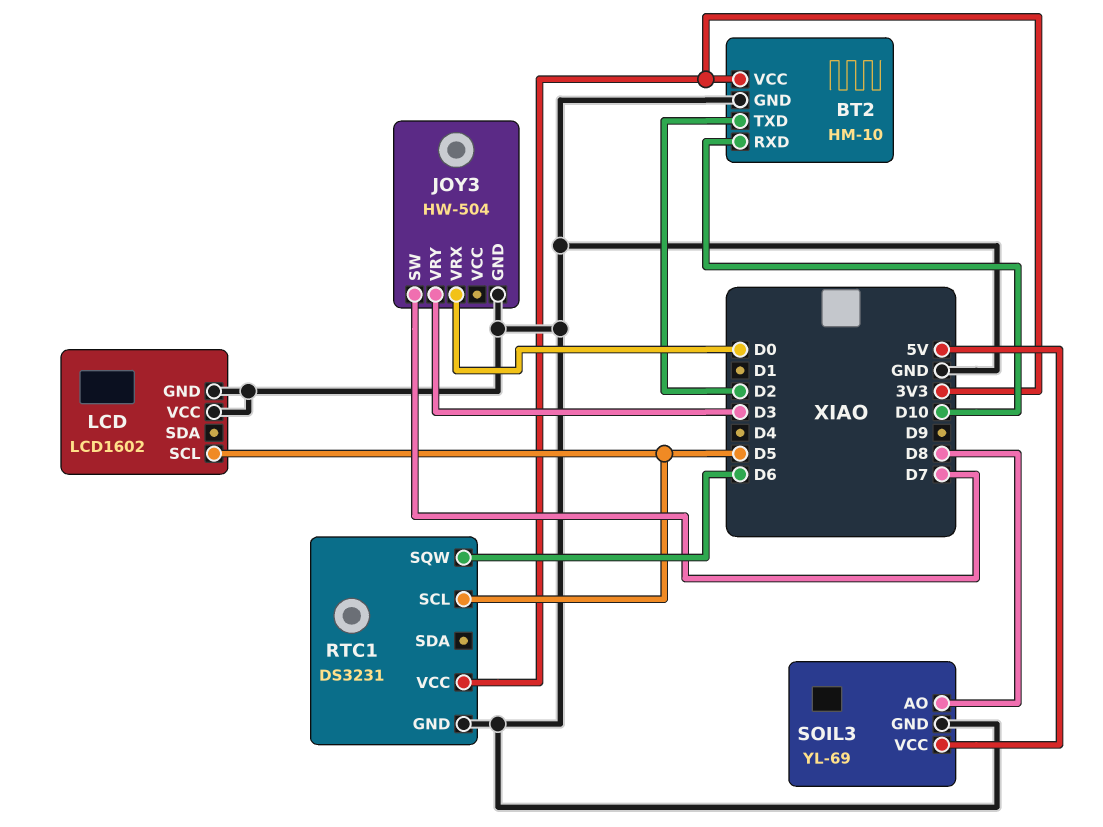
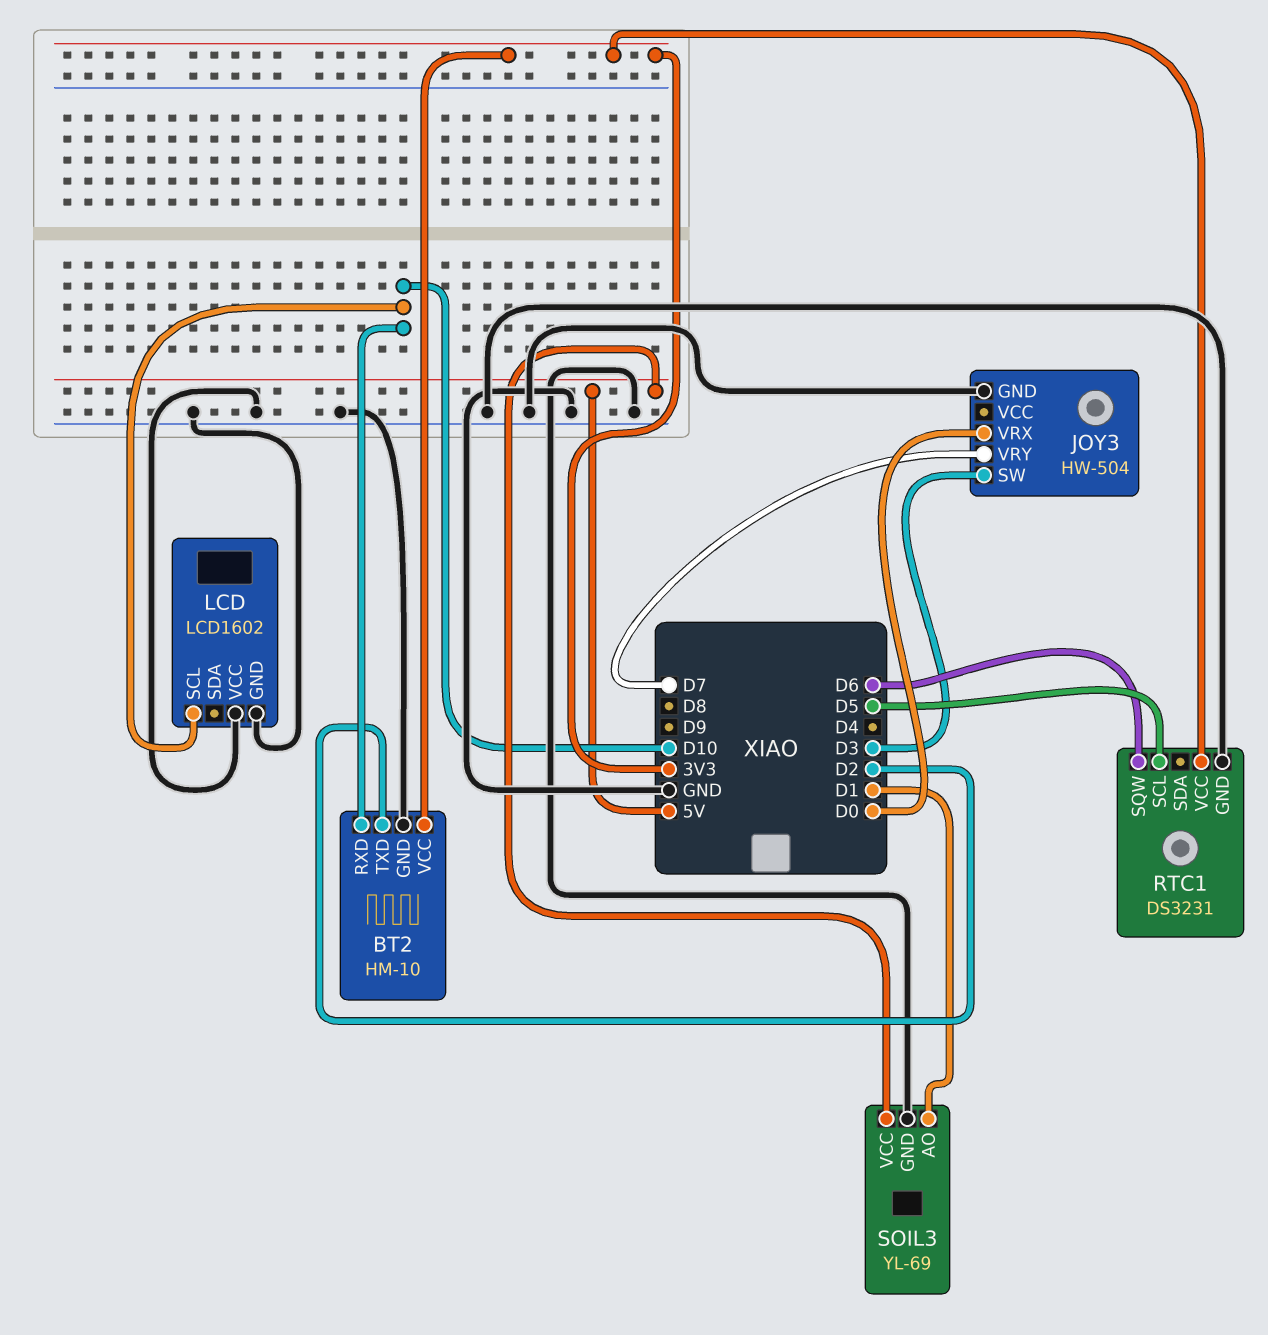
JOY3 pin SW: D7 -> D3
JOY3 pin VRY: D3 -> D7
LCD pin SCL: D5 -> D10
SOIL3 pin AO: D8 -> D1

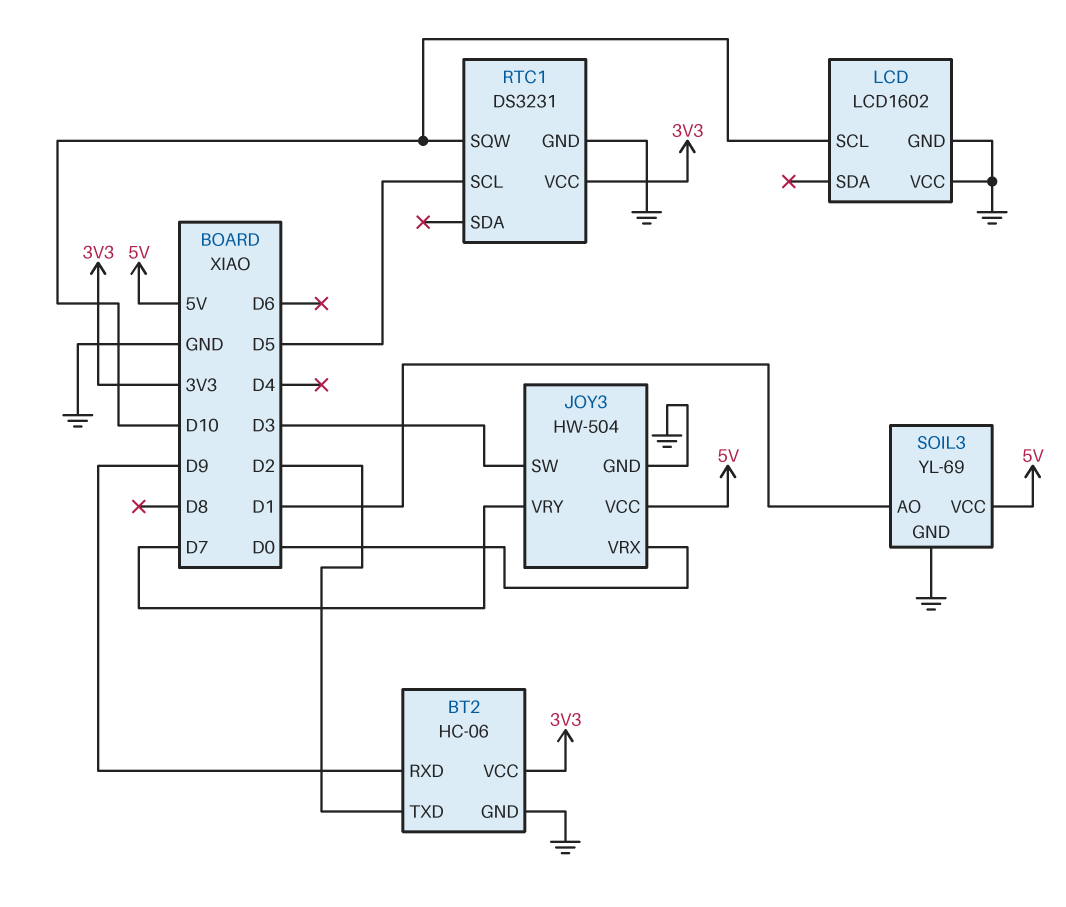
BT2: HM-10 -> HC-06
BT2 pin RXD: D10 -> D9
JOY3 pin VCC: none -> 5V
RTC1 pin SQW: D6 -> D10

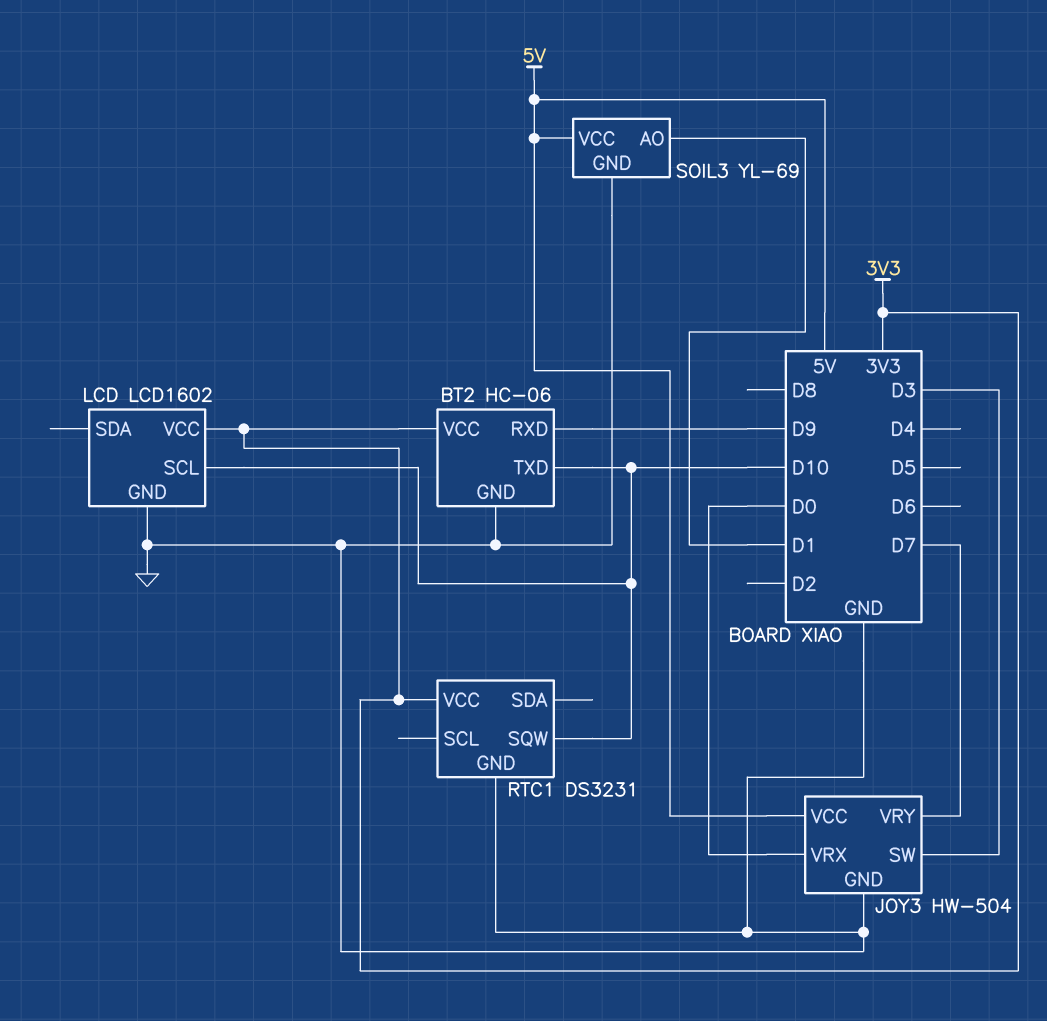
BT2 pin TXD: D2 -> D10
LCD pin VCC: GND -> 3V3
RTC1 pin SCL: D5 -> none

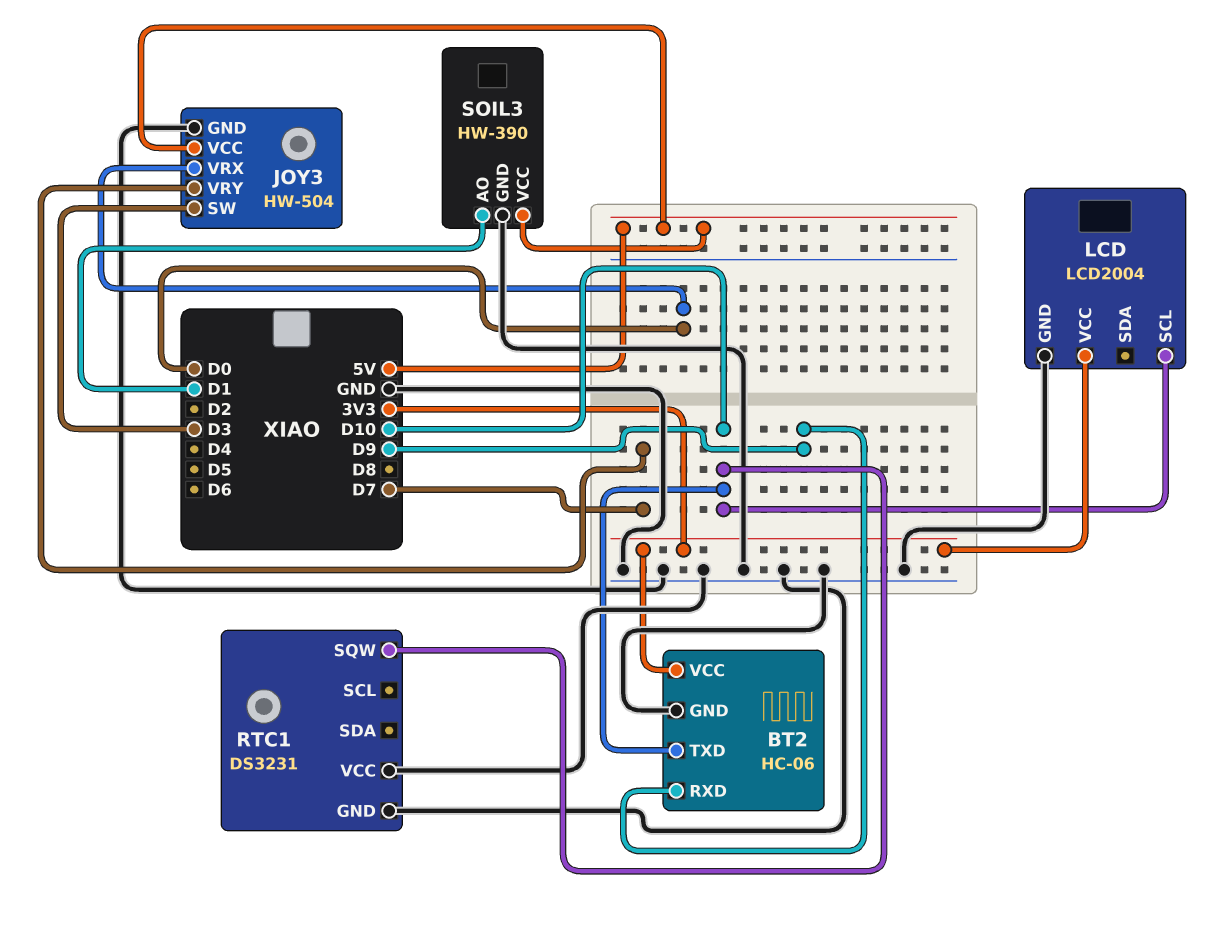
LCD: LCD1602 -> LCD2004
RTC1 pin VCC: 3V3 -> GND
SOIL3: YL-69 -> HW-390

